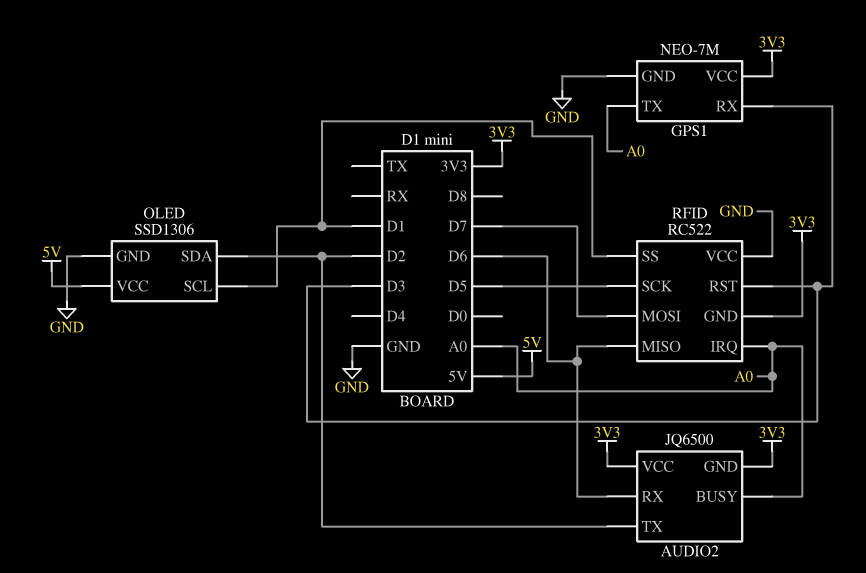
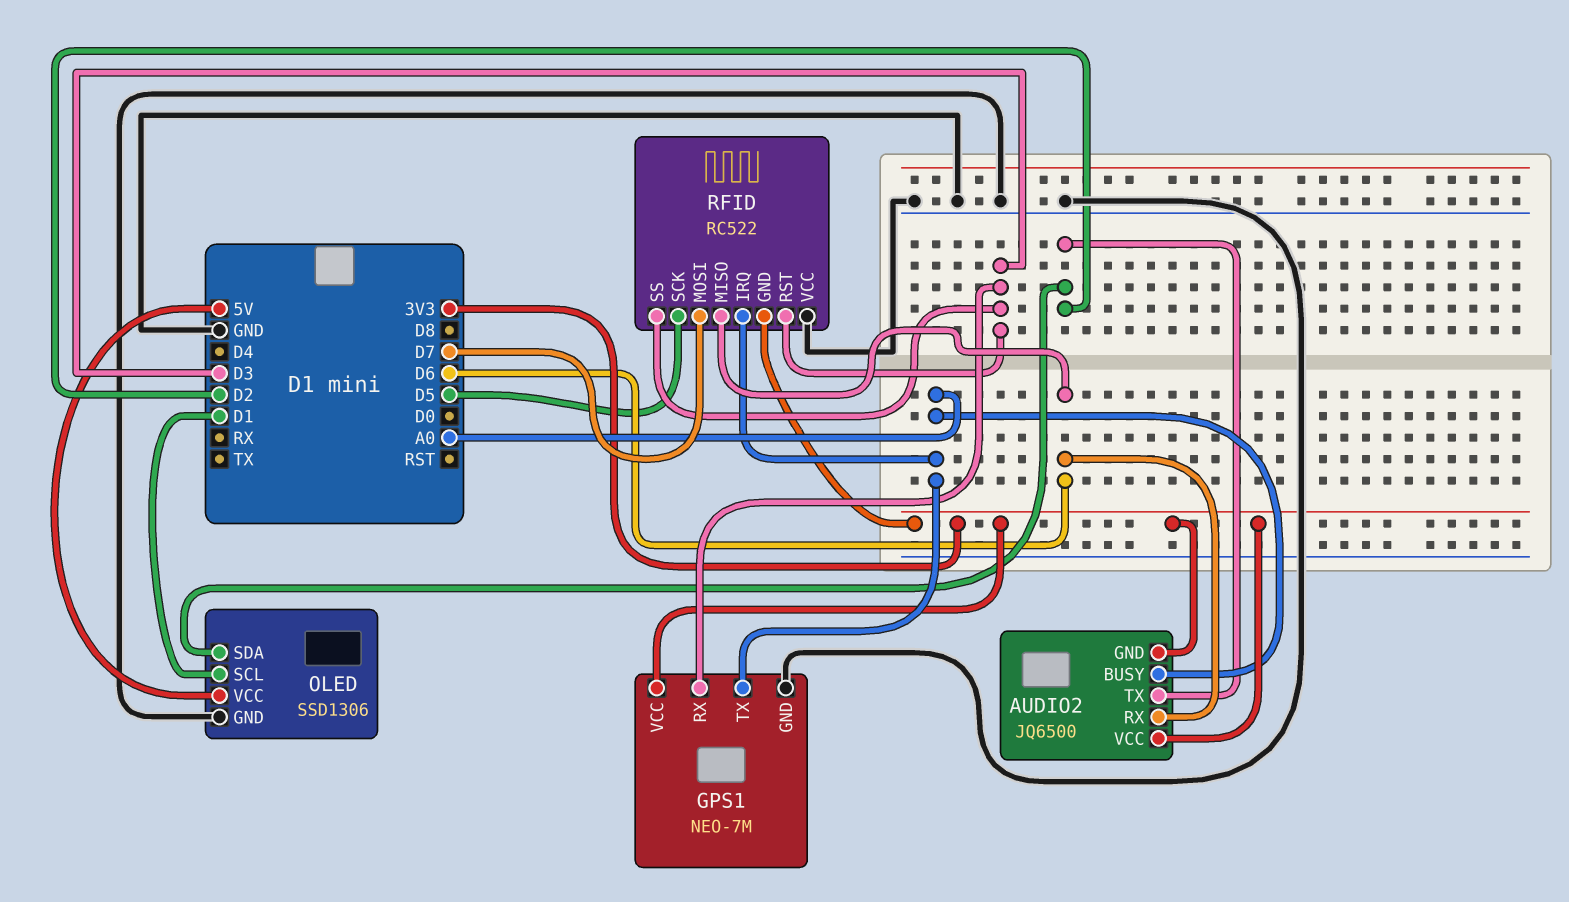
RFID pin SS: D1 -> D3

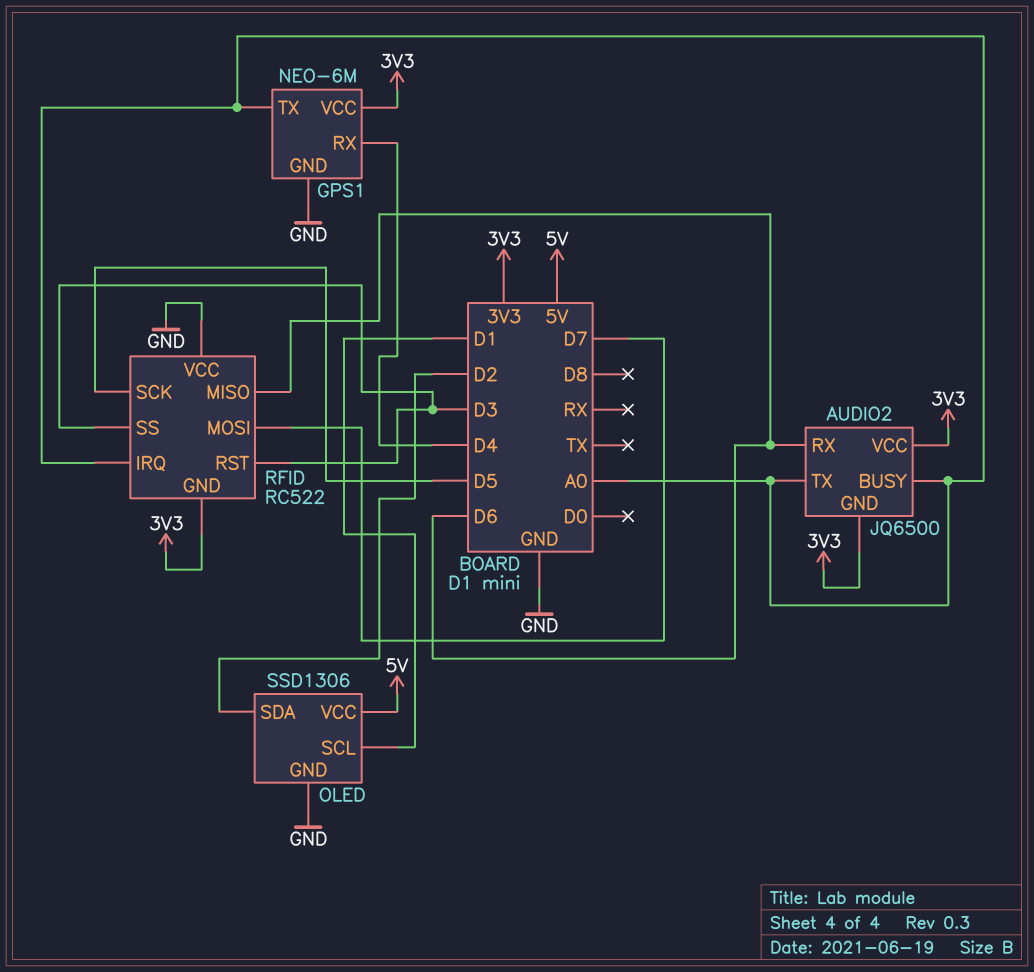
AUDIO2 pin TX: D2 -> A0
GPS1: NEO-7M -> NEO-6M
GPS1 pin RX: D3 -> D4

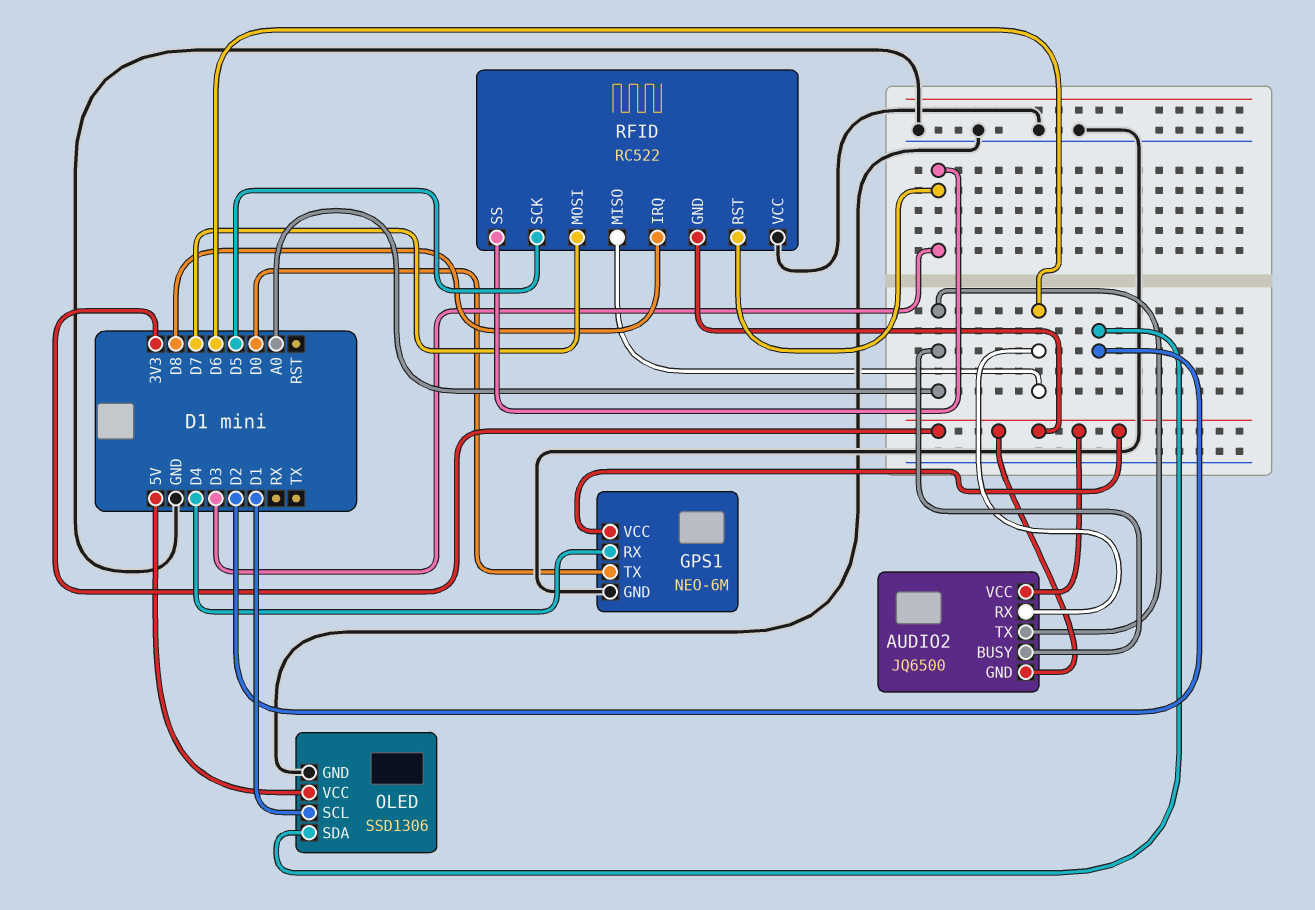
GPS1 pin TX: A0 -> D0
RFID pin IRQ: A0 -> D8

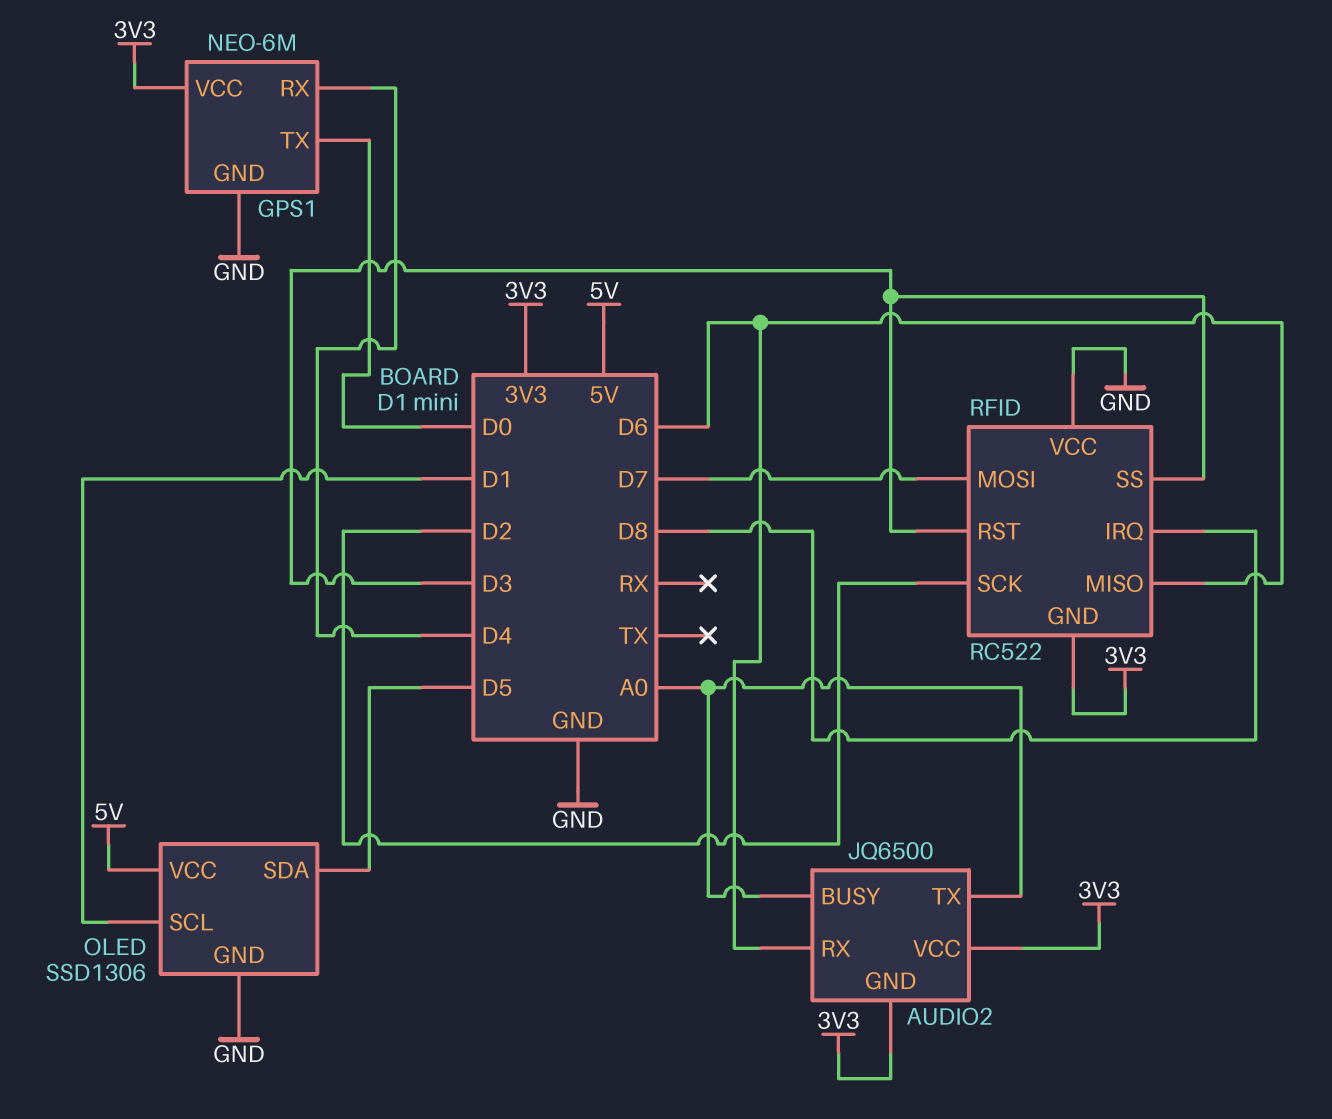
OLED pin SDA: D2 -> D5
RFID pin SCK: D5 -> D2

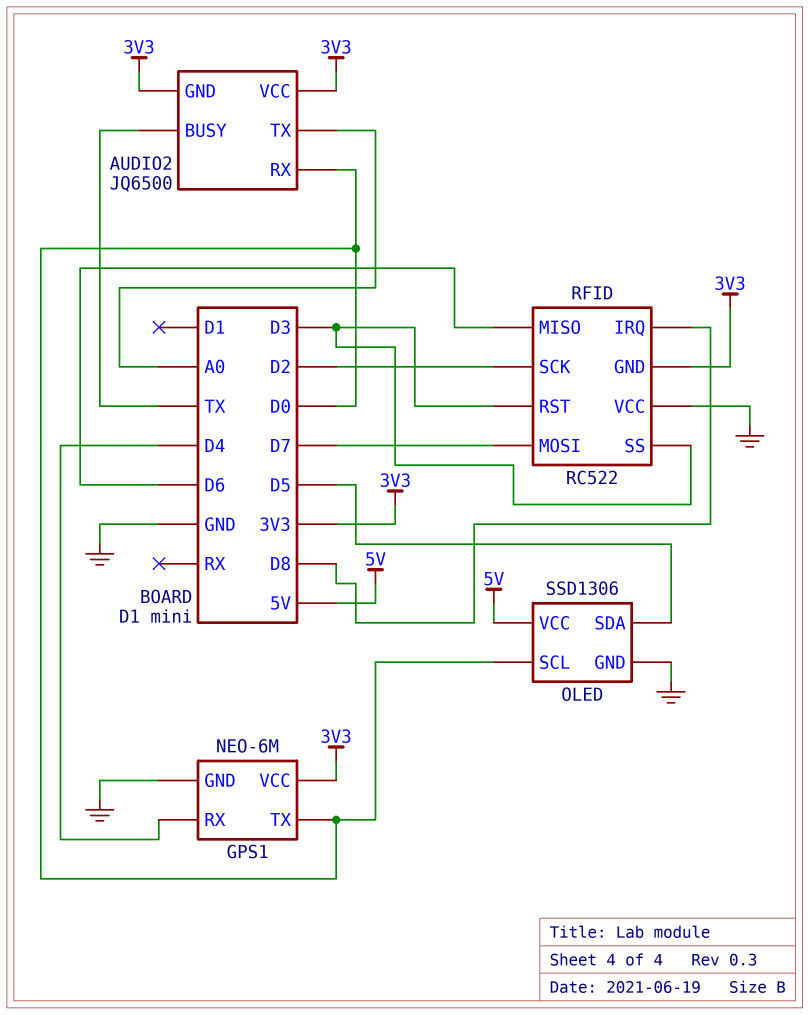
AUDIO2 pin BUSY: A0 -> TX
AUDIO2 pin RX: D6 -> D0
OLED pin SCL: D1 -> D0

